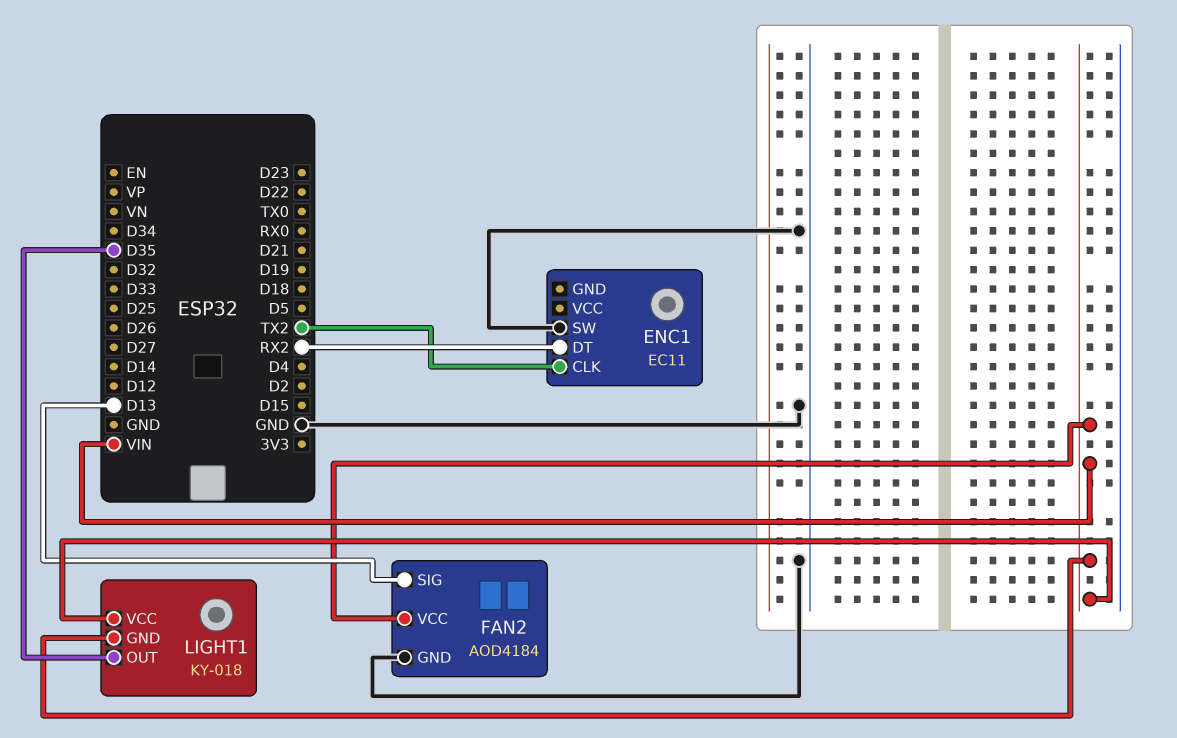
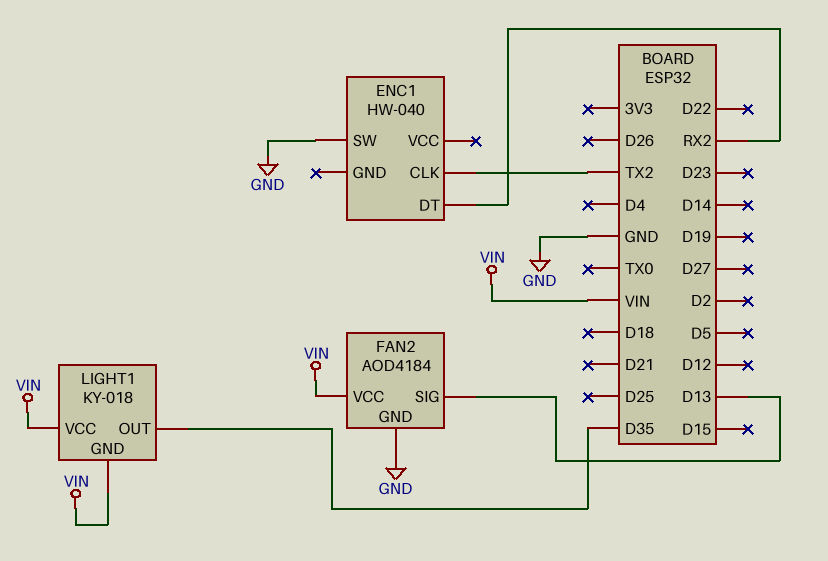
ENC1: EC11 -> HW-040

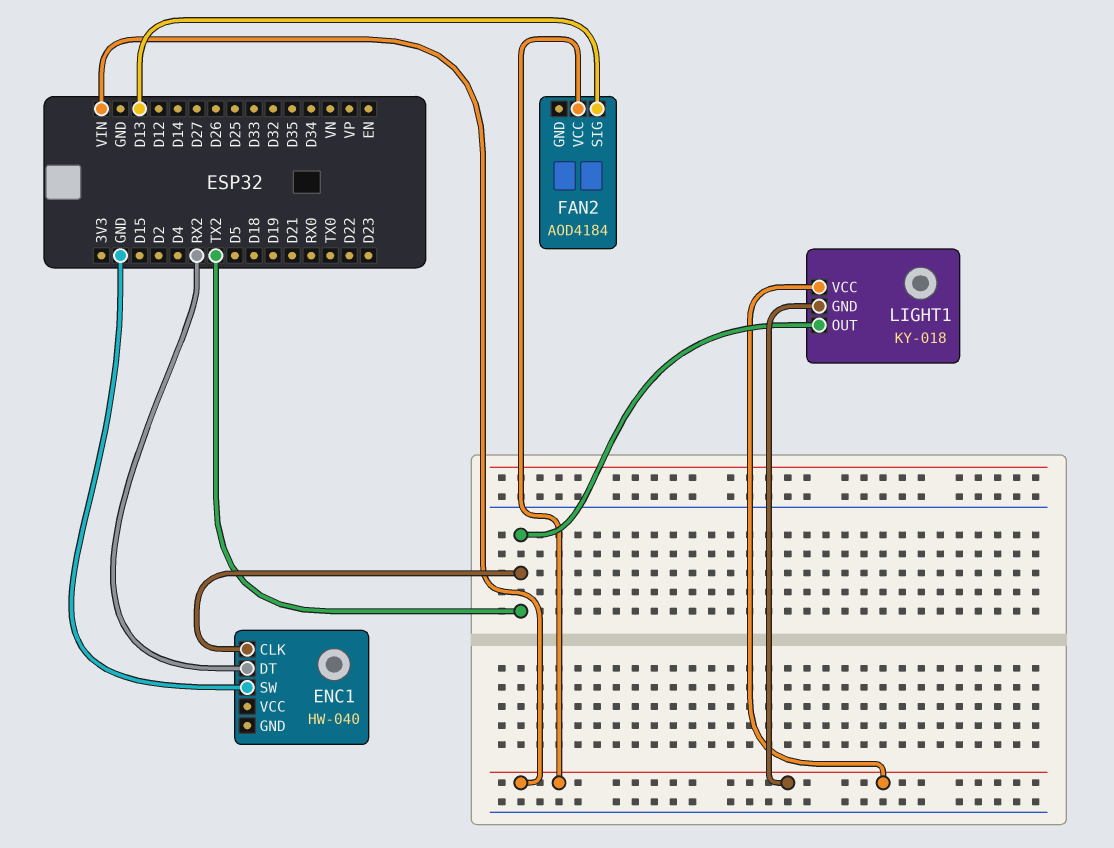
FAN2 pin GND: GND -> none
LIGHT1 pin OUT: D35 -> TX2

